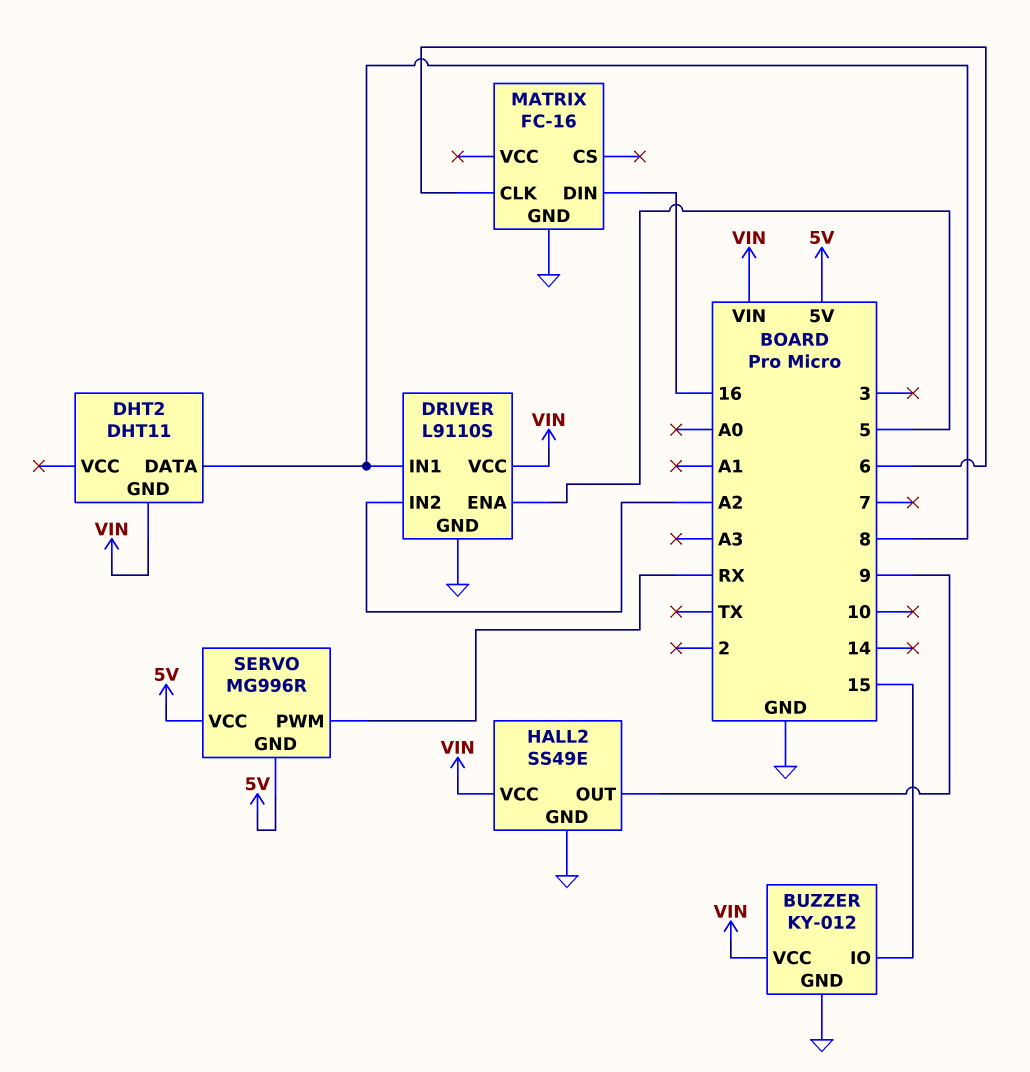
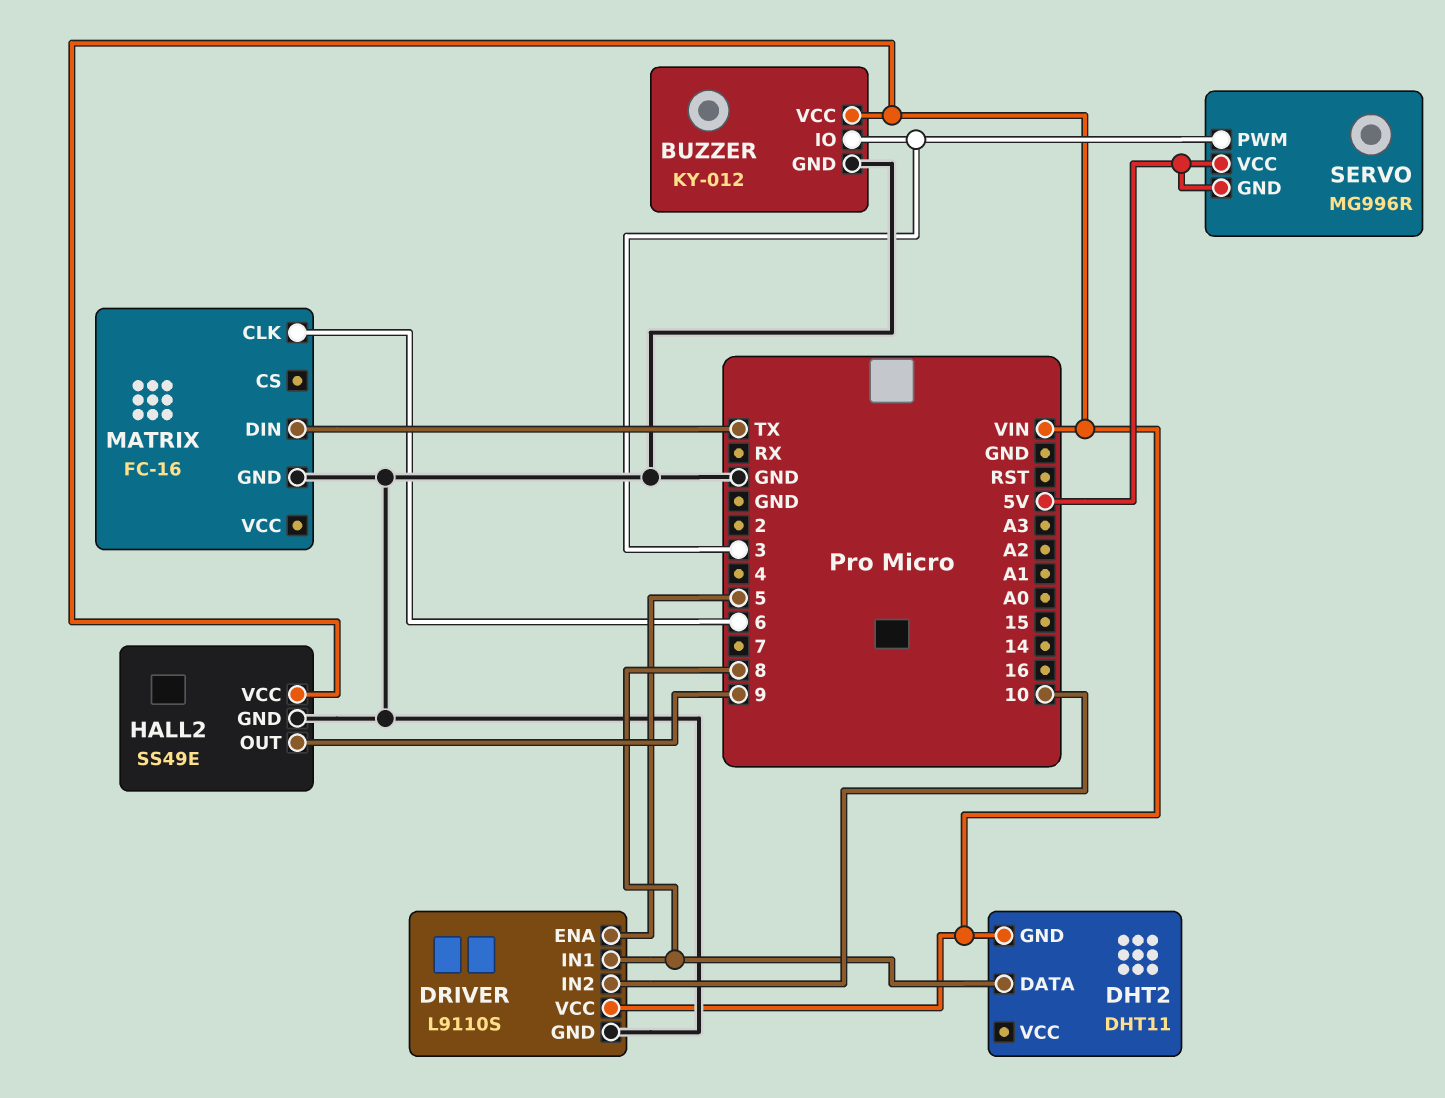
BUZZER pin IO: 15 -> 3
DRIVER pin IN2: A2 -> 10
MATRIX pin DIN: 16 -> TX
SERVO pin PWM: RX -> 3

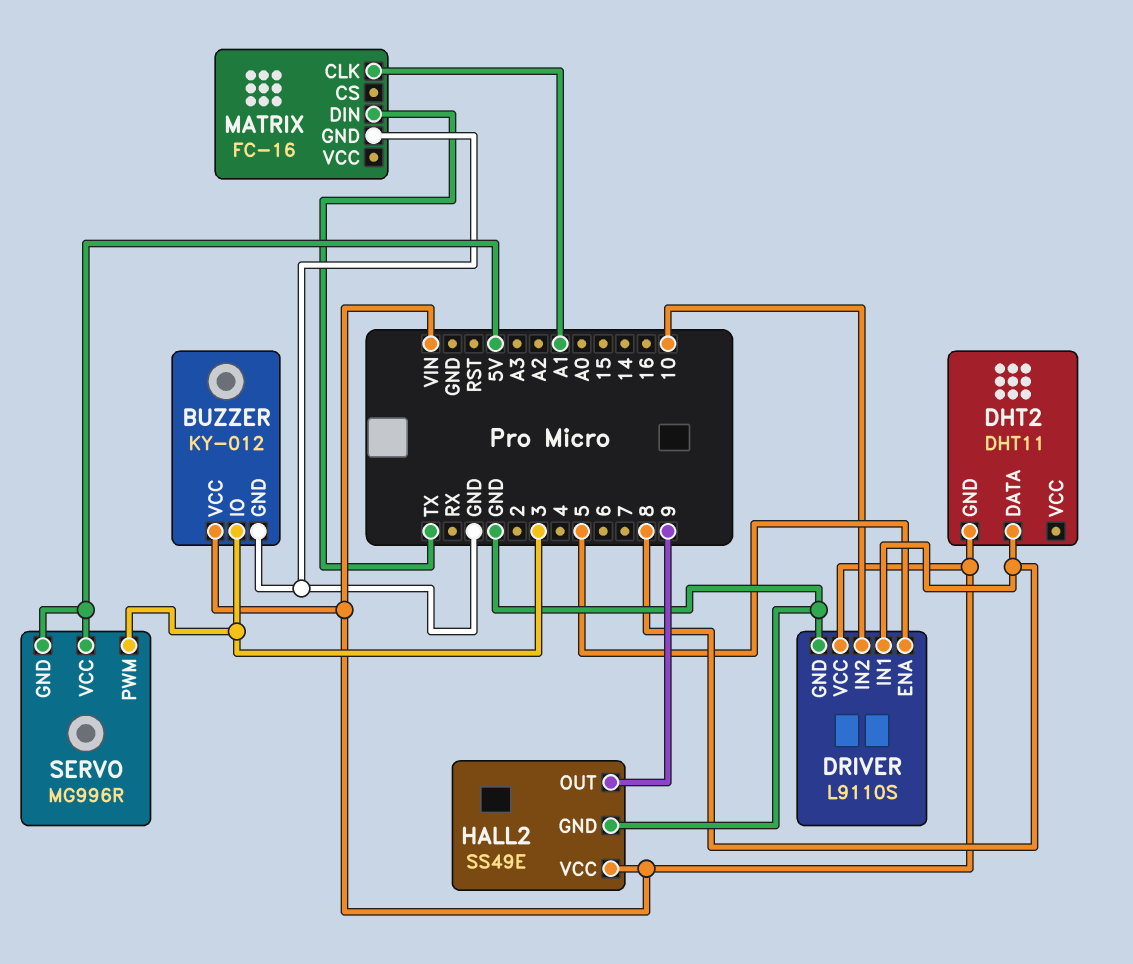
MATRIX pin CLK: 6 -> A1

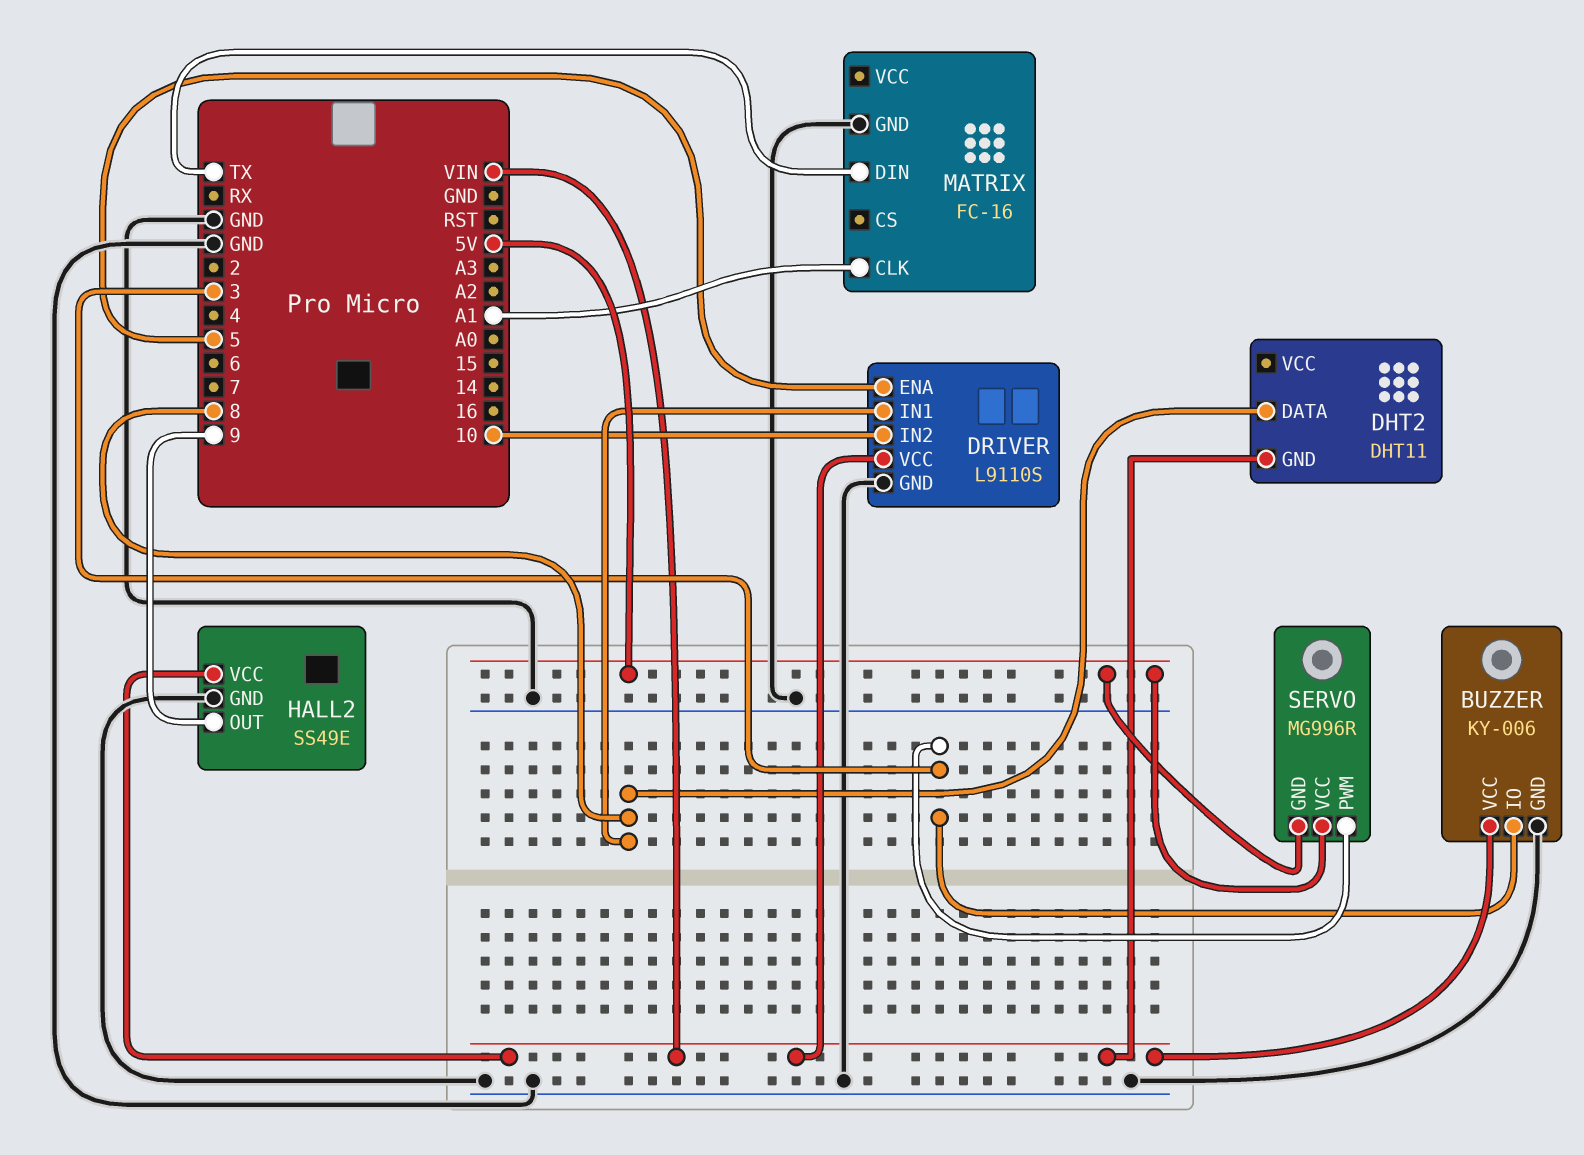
BUZZER: KY-012 -> KY-006

